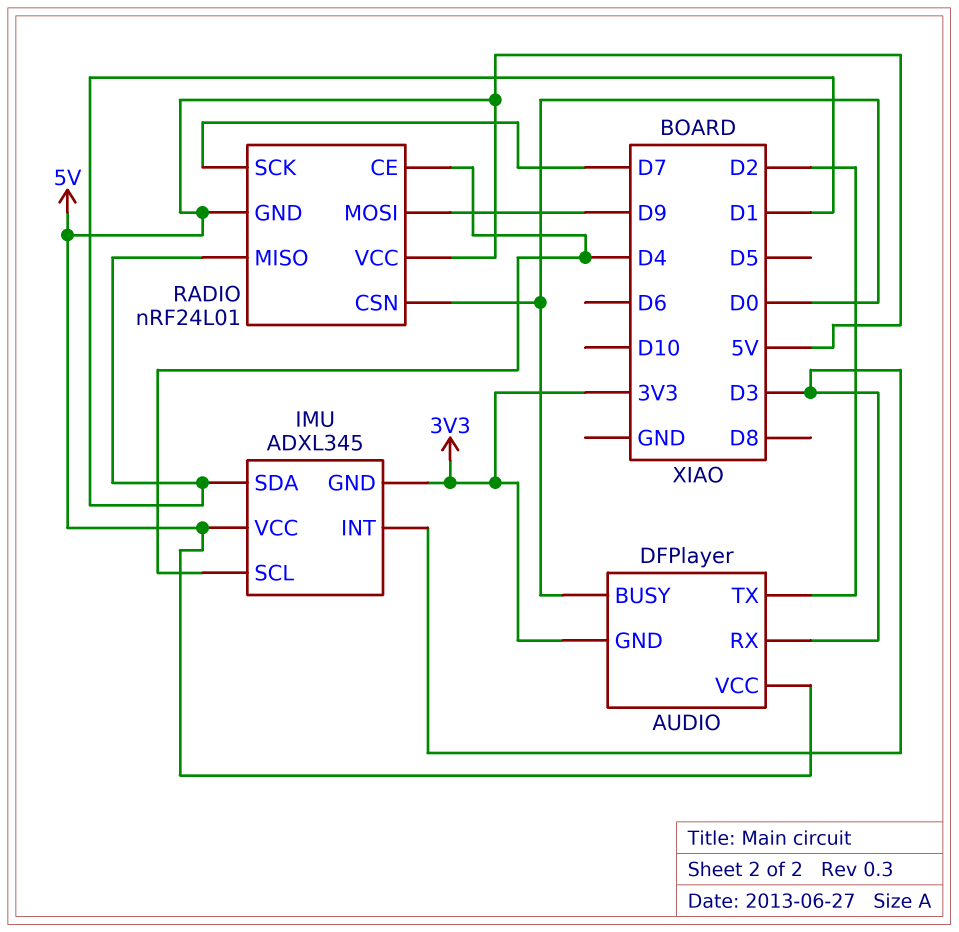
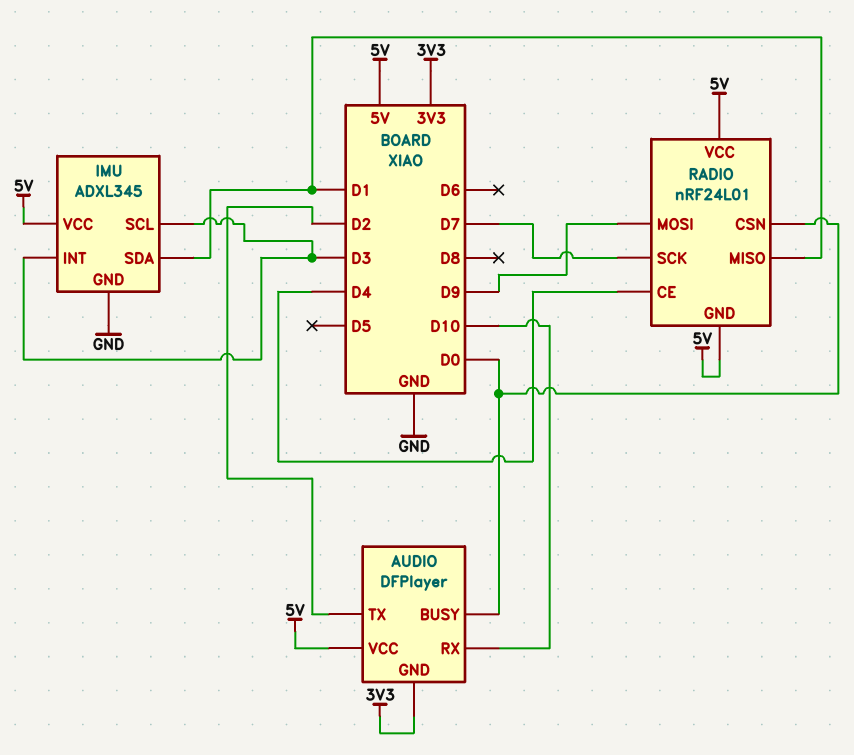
AUDIO pin RX: D3 -> D10
IMU pin GND: 3V3 -> GND
IMU pin SCL: D4 -> D3

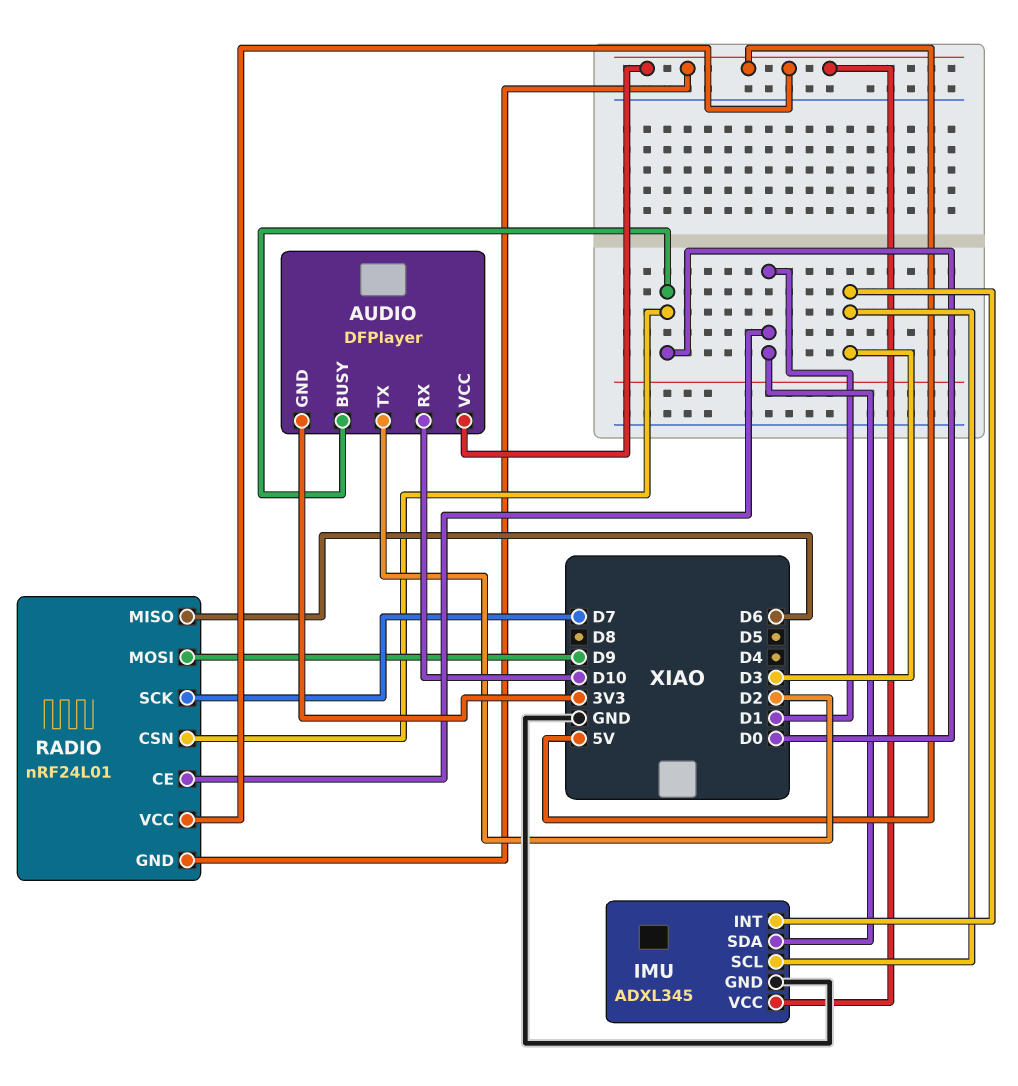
RADIO pin CE: D4 -> D1
RADIO pin MISO: D1 -> D6

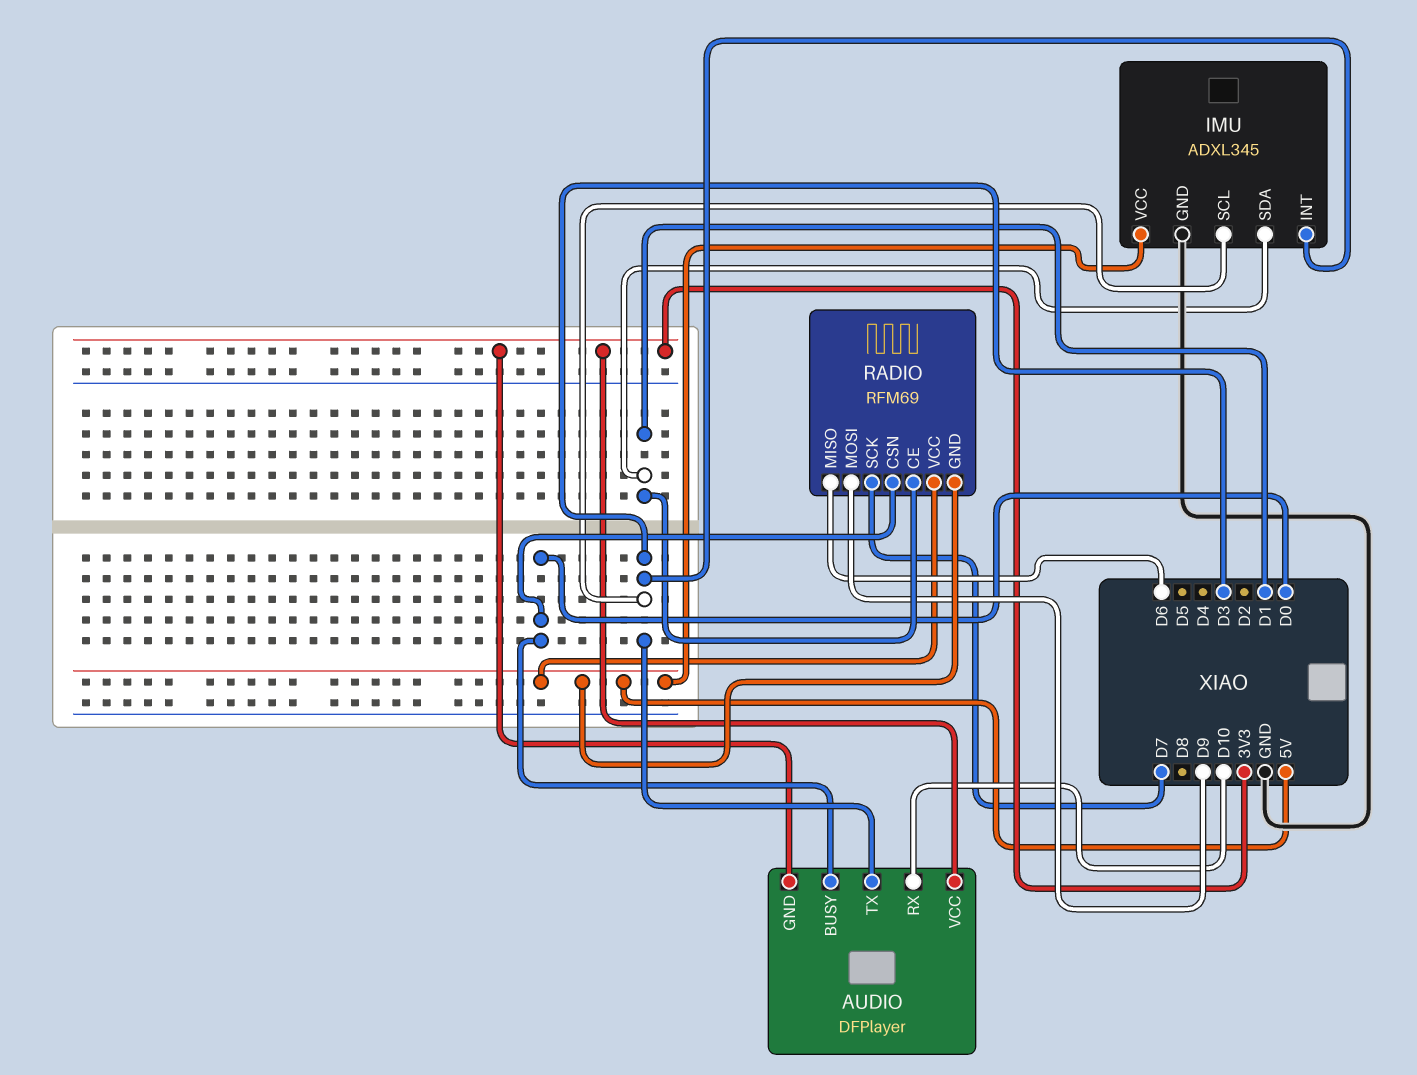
AUDIO pin TX: D2 -> D3
AUDIO pin VCC: 5V -> 3V3
RADIO: nRF24L01 -> RFM69

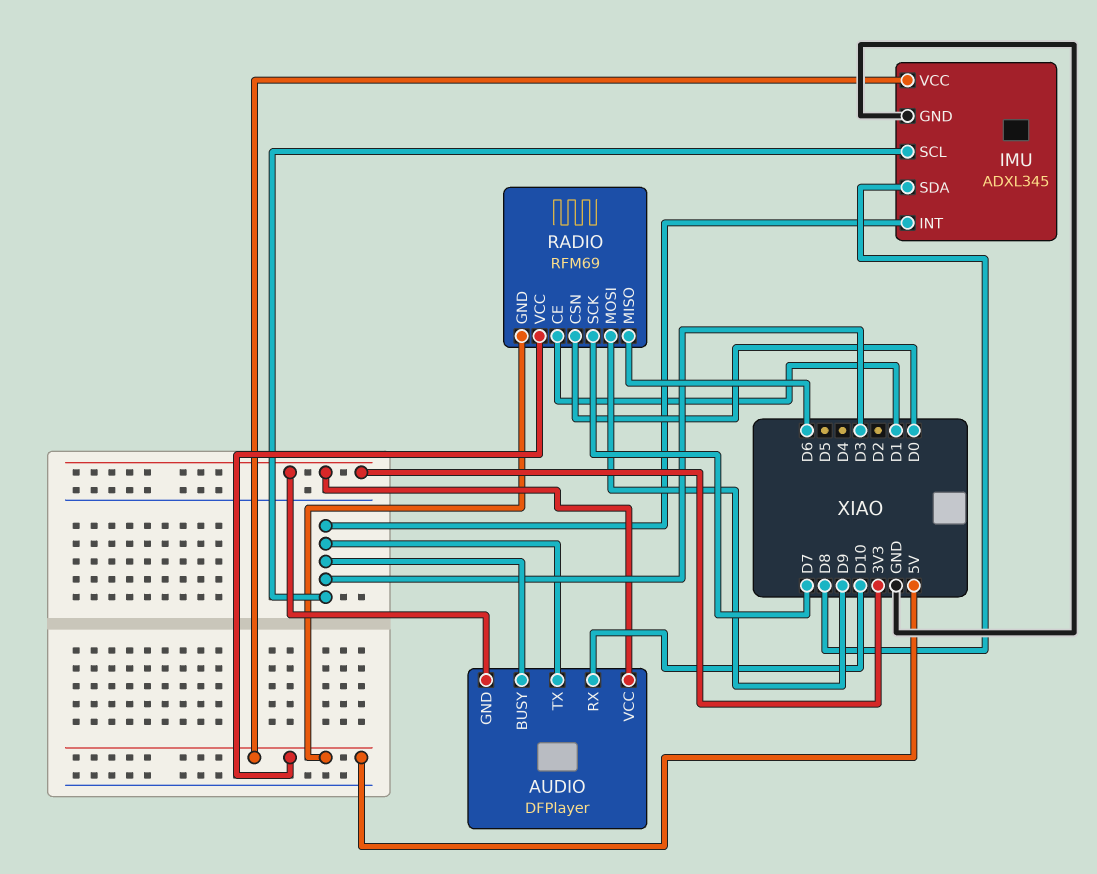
AUDIO pin BUSY: D0 -> D3
IMU pin SDA: D1 -> D8

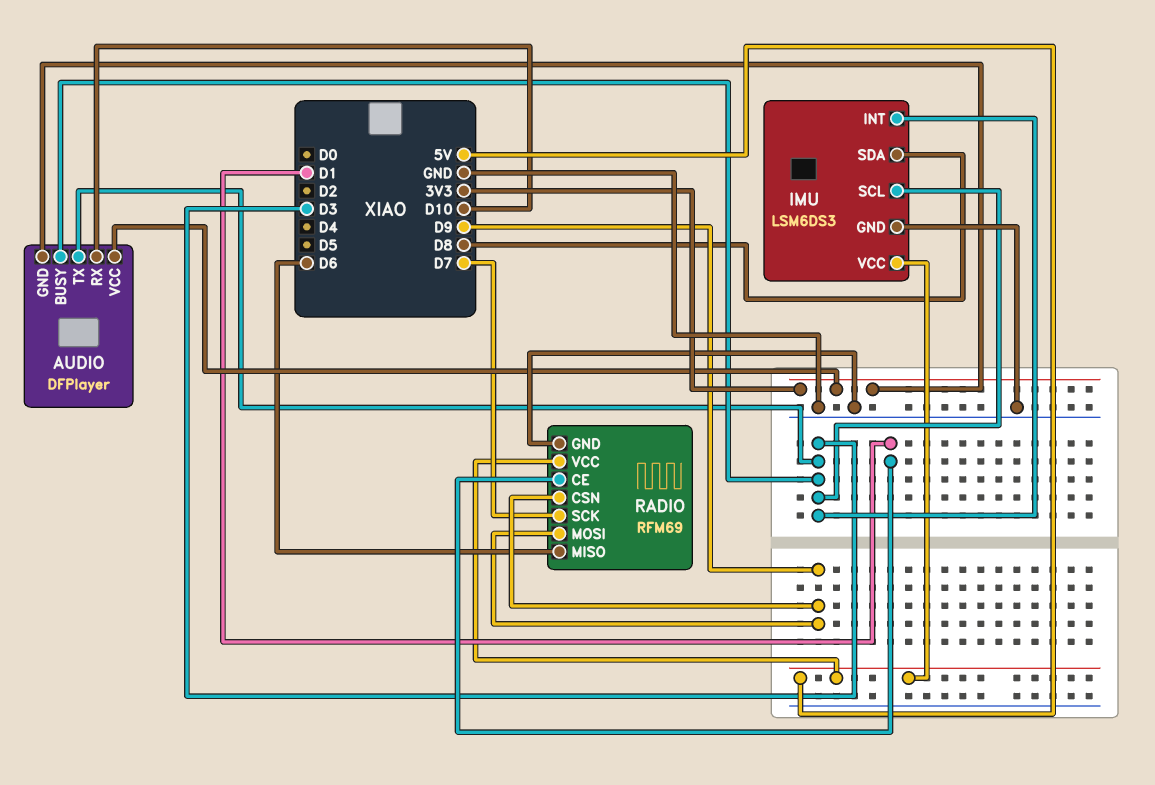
IMU: ADXL345 -> LSM6DS3
RADIO pin CSN: D0 -> D9
RADIO pin GND: 5V -> GND

